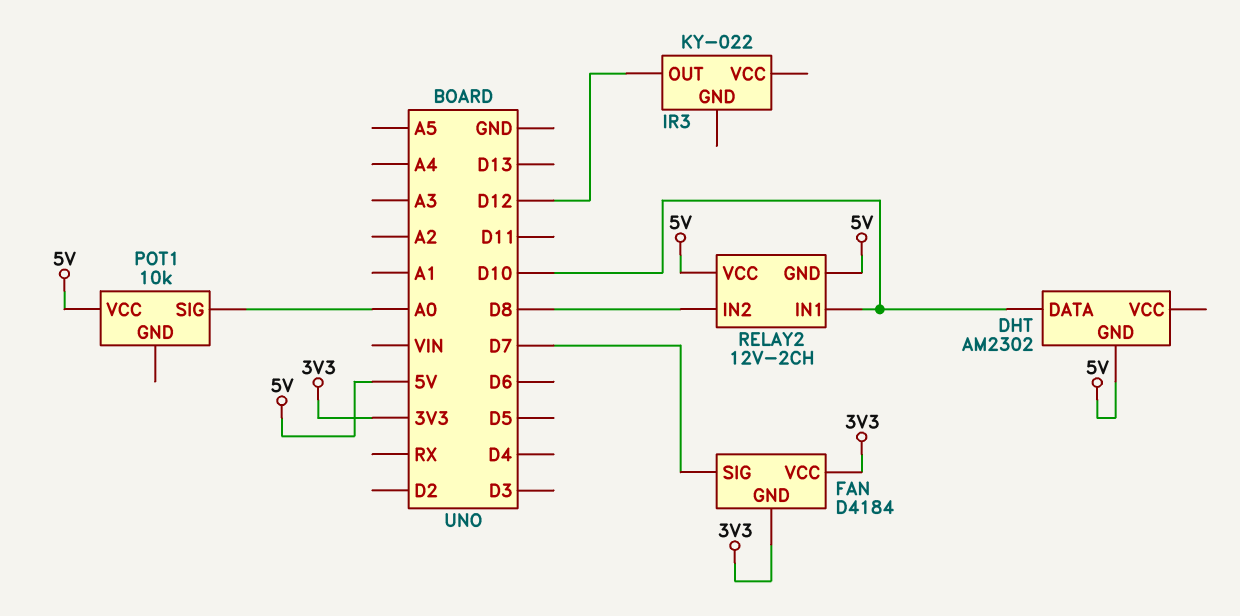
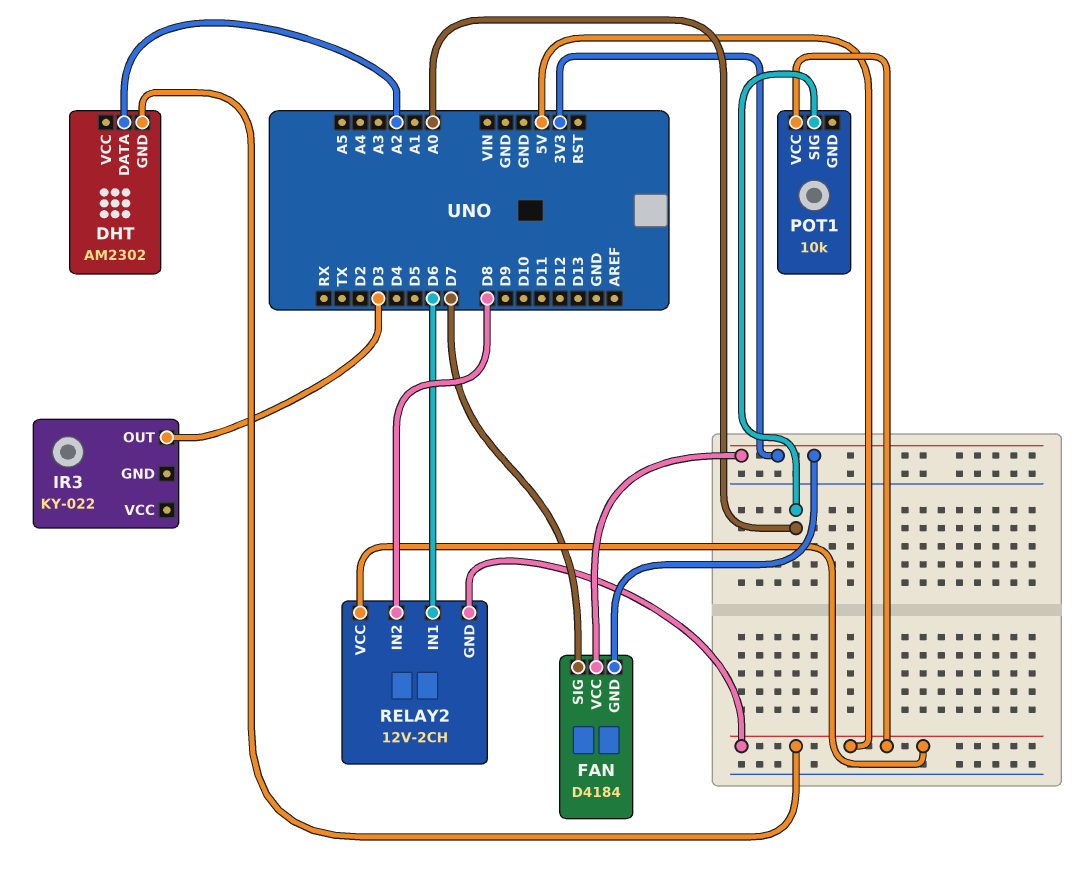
DHT pin DATA: D10 -> A2
IR3 pin OUT: D12 -> D3
RELAY2 pin IN1: D10 -> D6

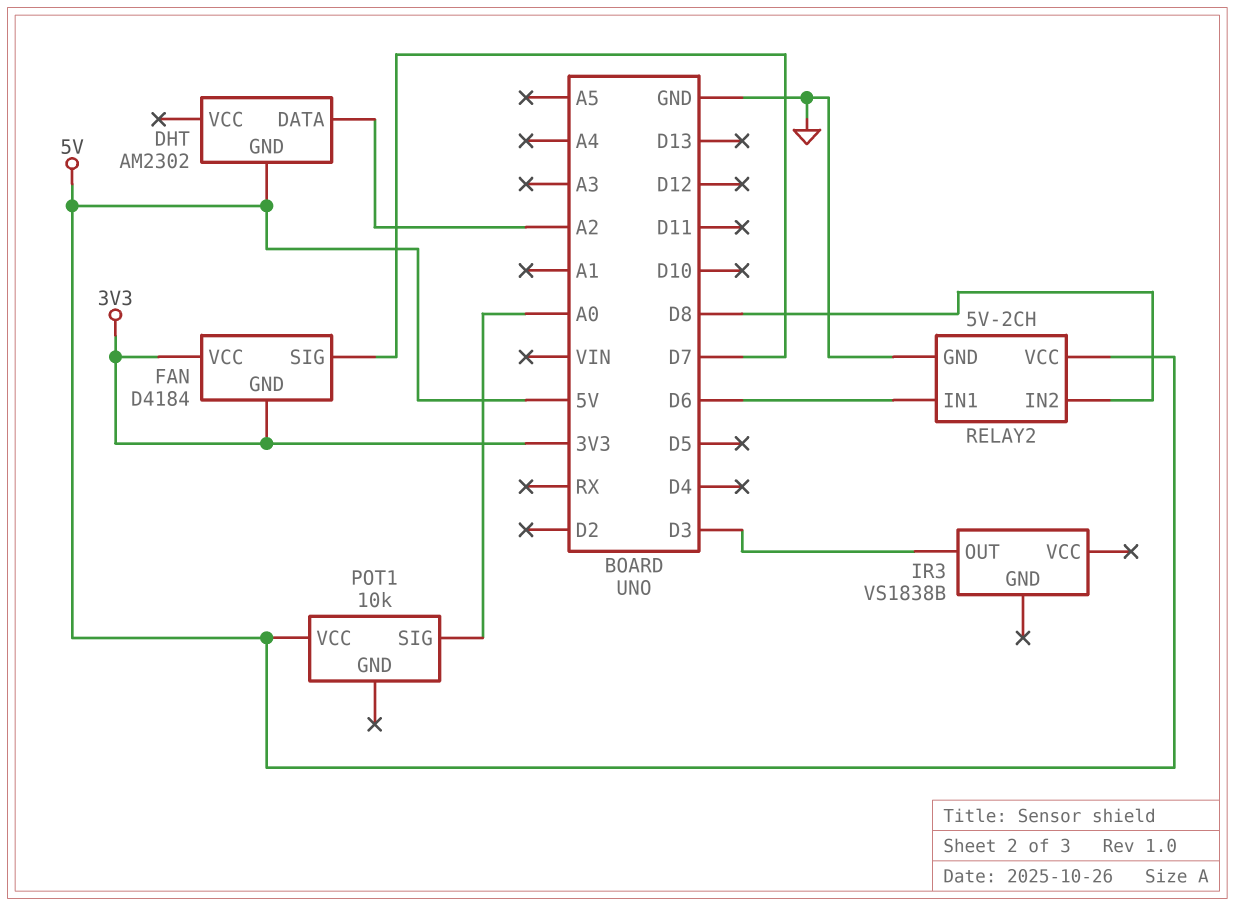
IR3: KY-022 -> VS1838B
RELAY2: 12V-2CH -> 5V-2CH
RELAY2 pin GND: 5V -> GND

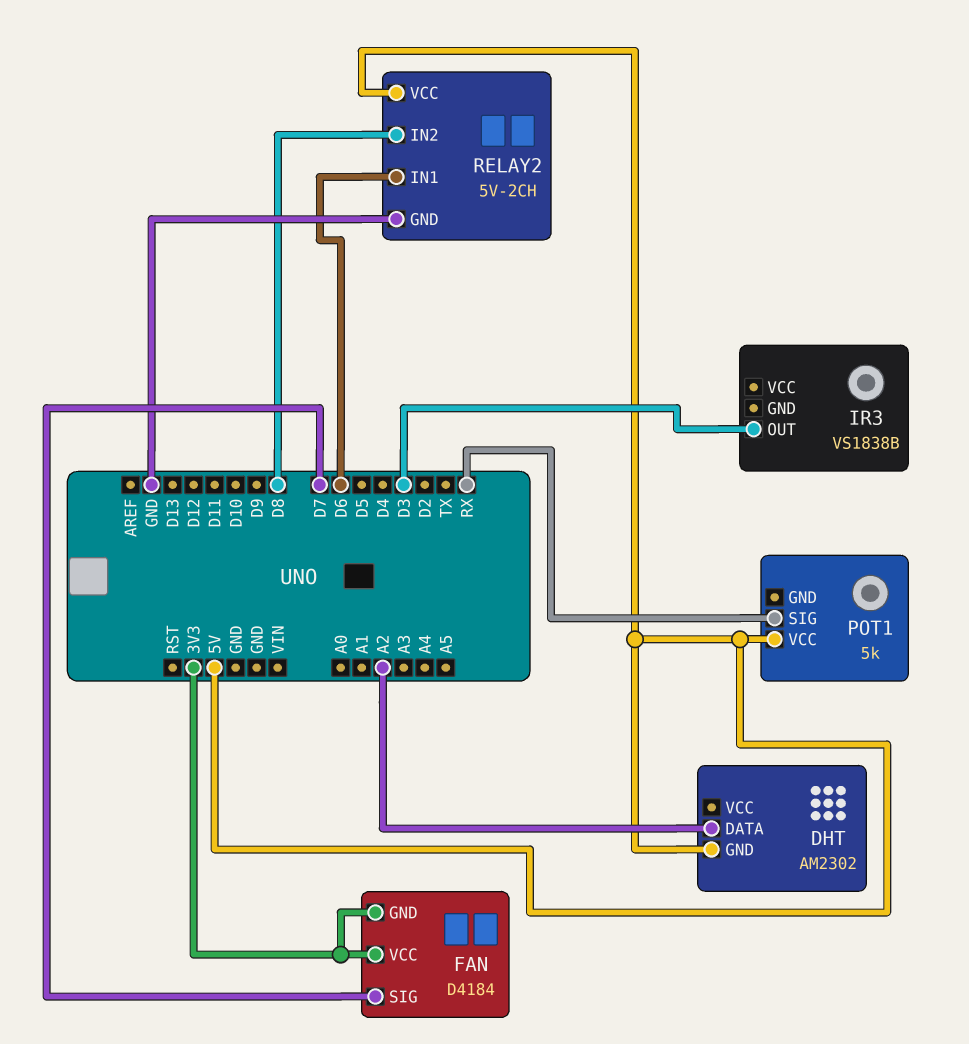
POT1: 10k -> 5k
POT1 pin SIG: A0 -> RX

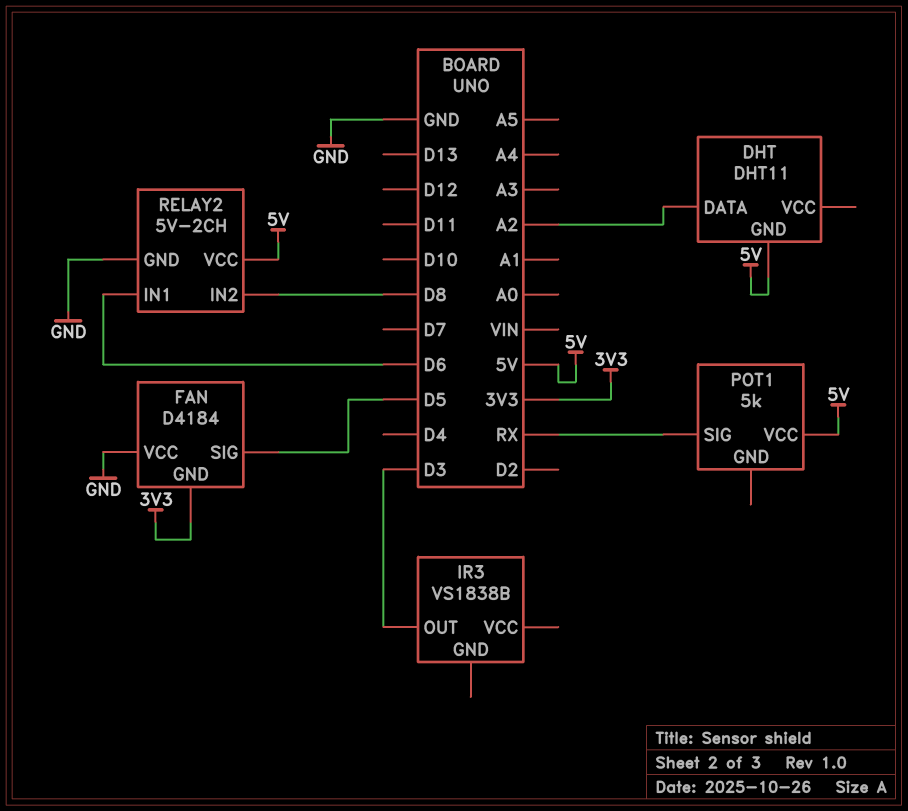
DHT: AM2302 -> DHT11
FAN pin SIG: D7 -> D5
FAN pin VCC: 3V3 -> GND

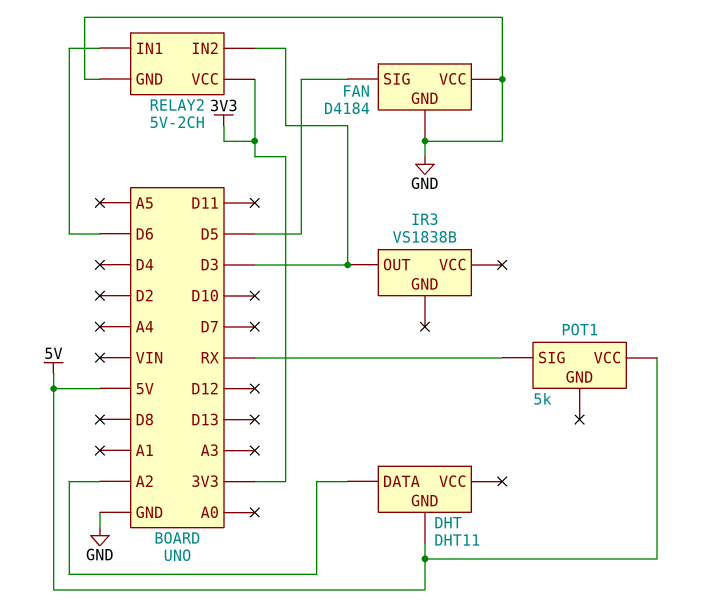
FAN pin GND: 3V3 -> GND
RELAY2 pin IN2: D8 -> D3
RELAY2 pin VCC: 5V -> 3V3

